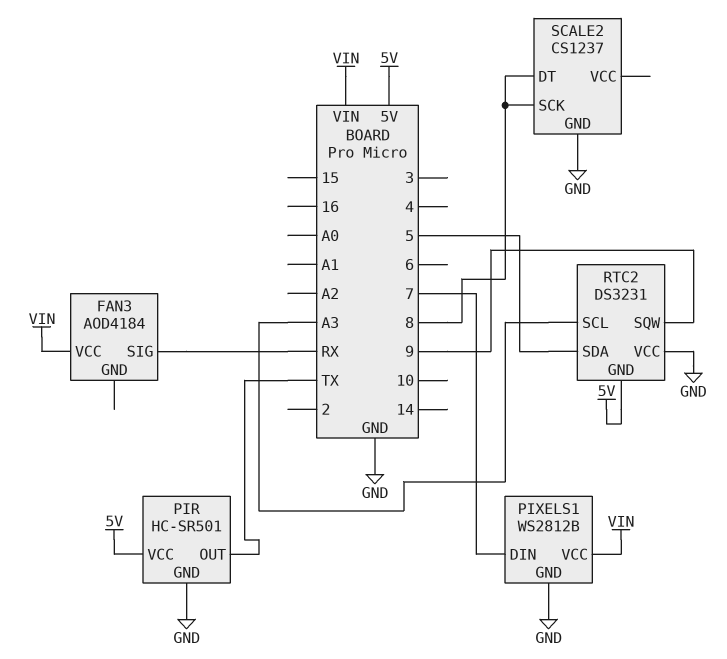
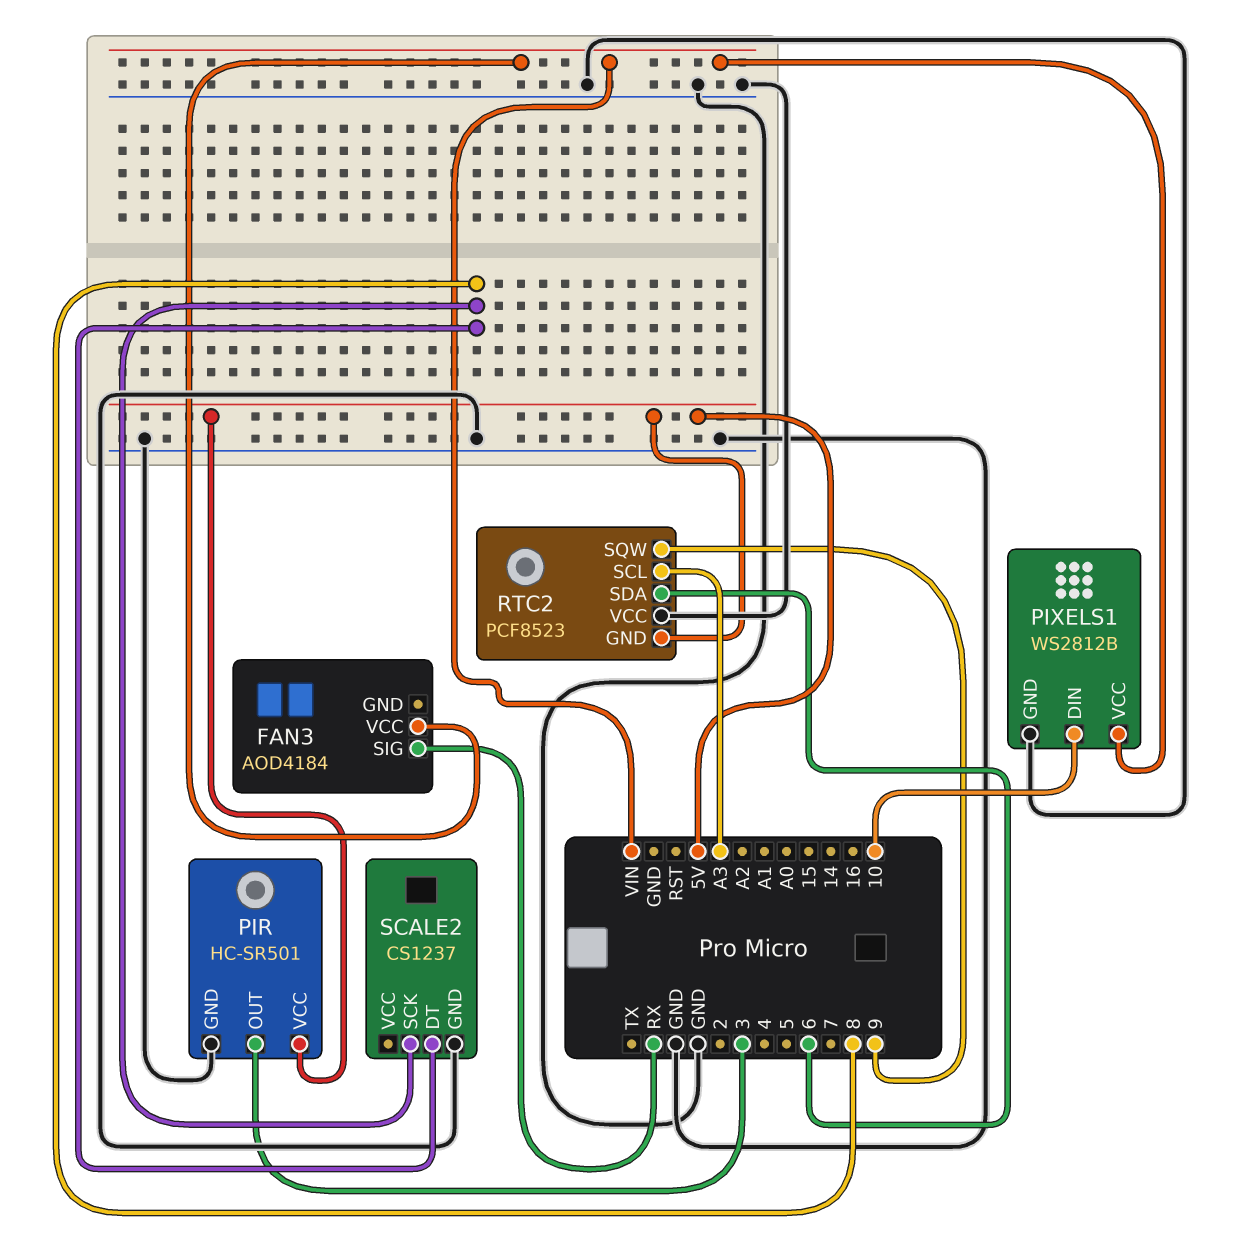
PIR pin OUT: TX -> 3
PIXELS1 pin DIN: 7 -> 10
RTC2: DS3231 -> PCF8523
RTC2 pin SDA: 5 -> 6

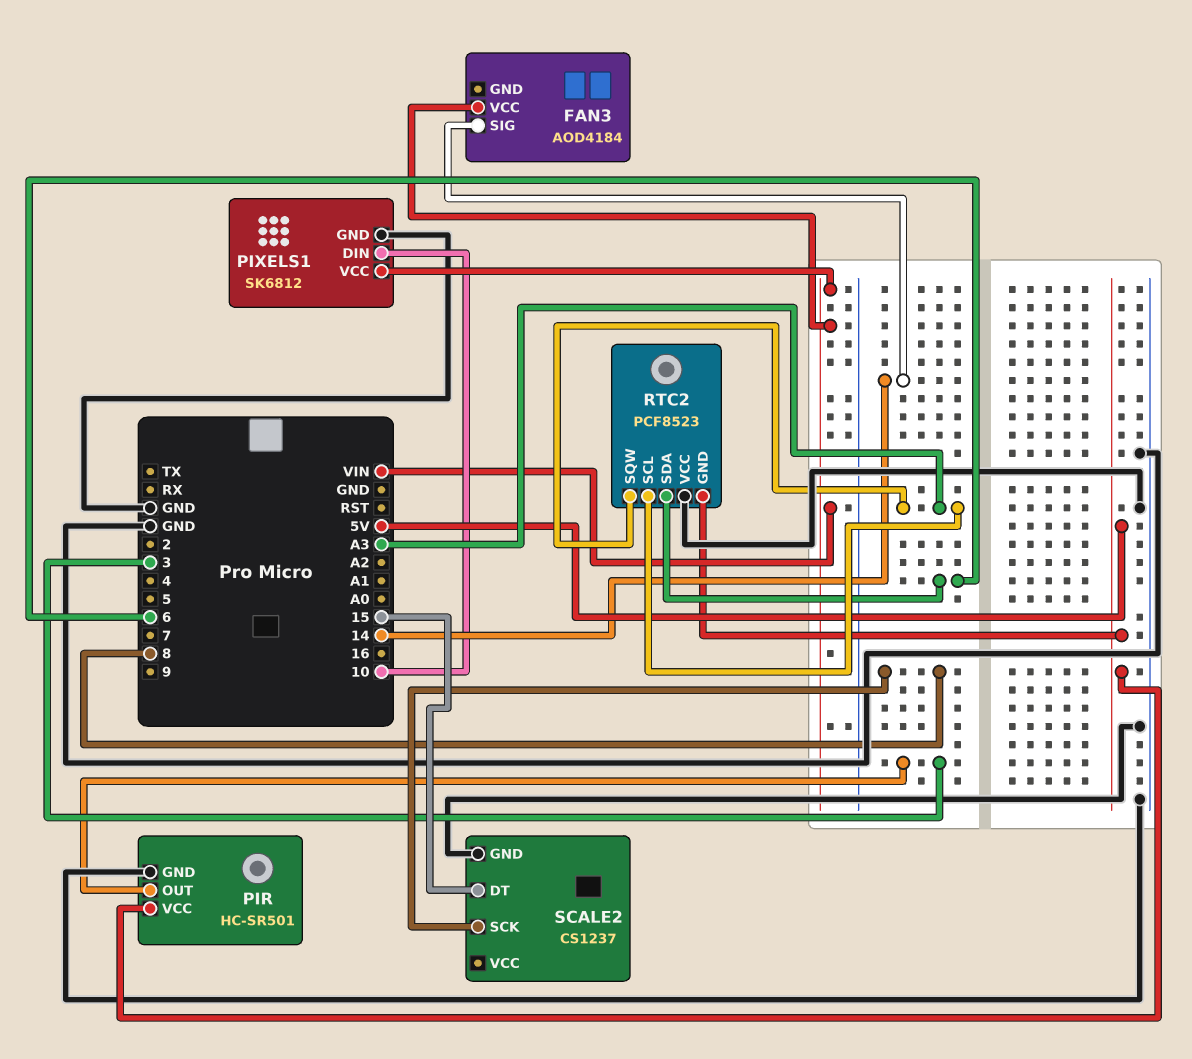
FAN3 pin SIG: RX -> 14
PIXELS1: WS2812B -> SK6812
RTC2 pin SQW: 9 -> A3
SCALE2 pin DT: 8 -> 15

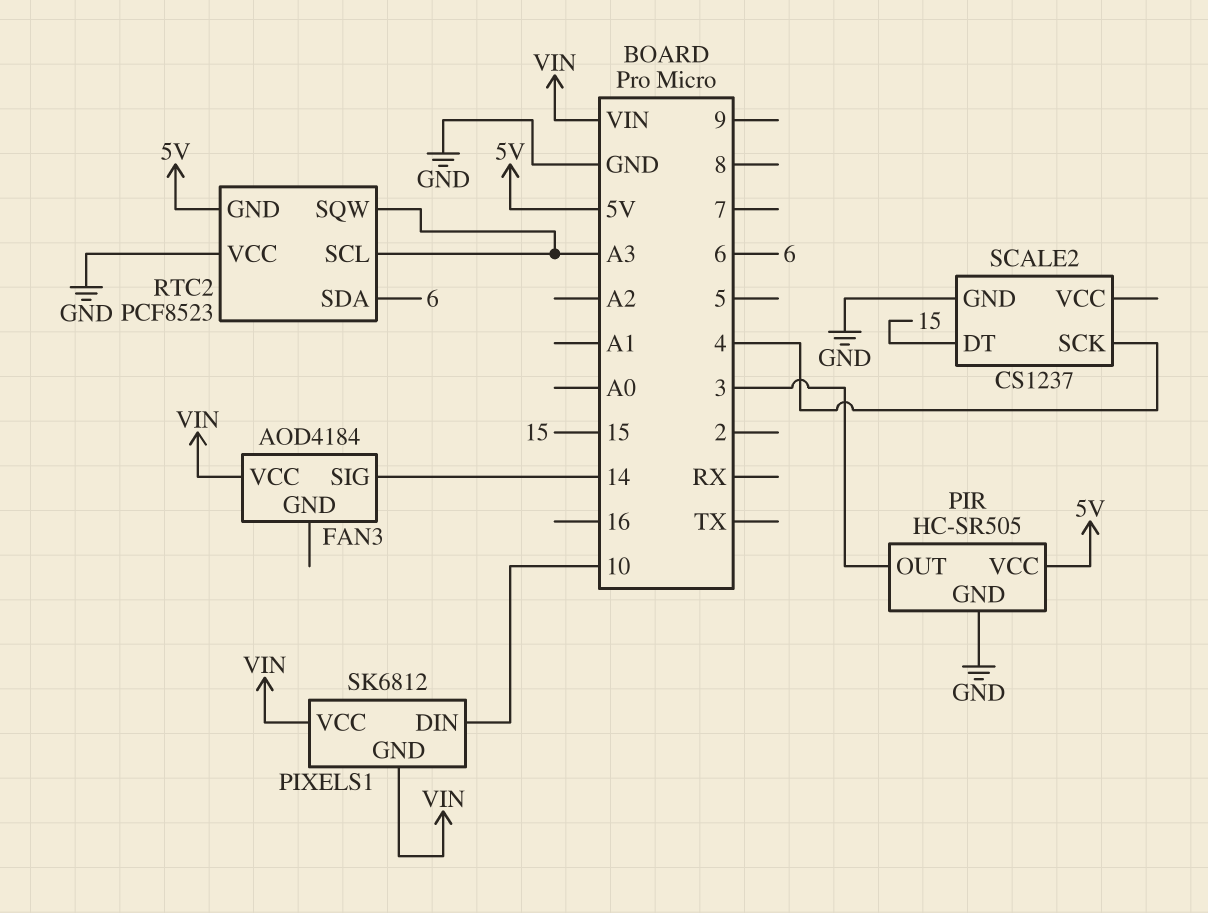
PIR: HC-SR501 -> HC-SR505
PIXELS1 pin GND: GND -> VIN
SCALE2 pin SCK: 8 -> 4

